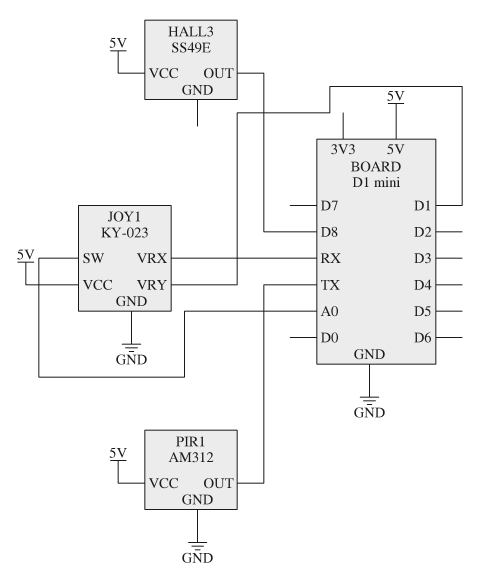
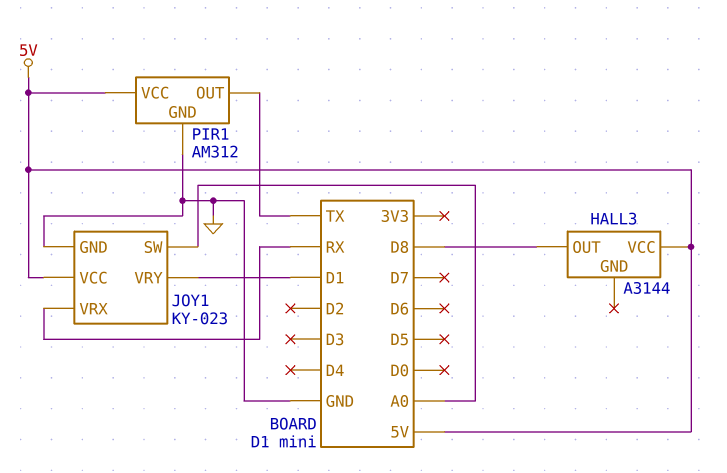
HALL3: SS49E -> A3144

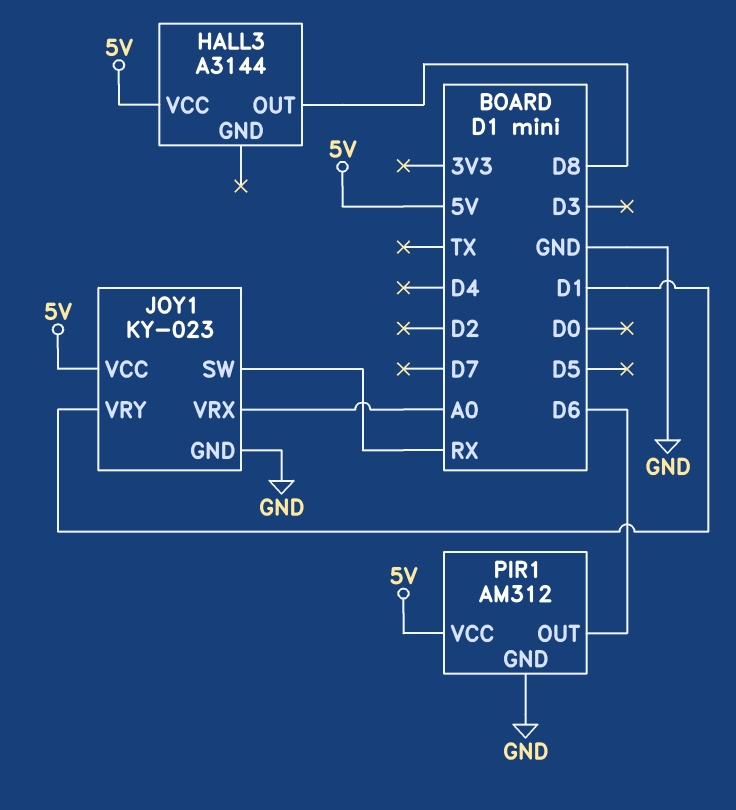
JOY1 pin SW: A0 -> RX
JOY1 pin VRX: RX -> A0
PIR1 pin OUT: TX -> D6

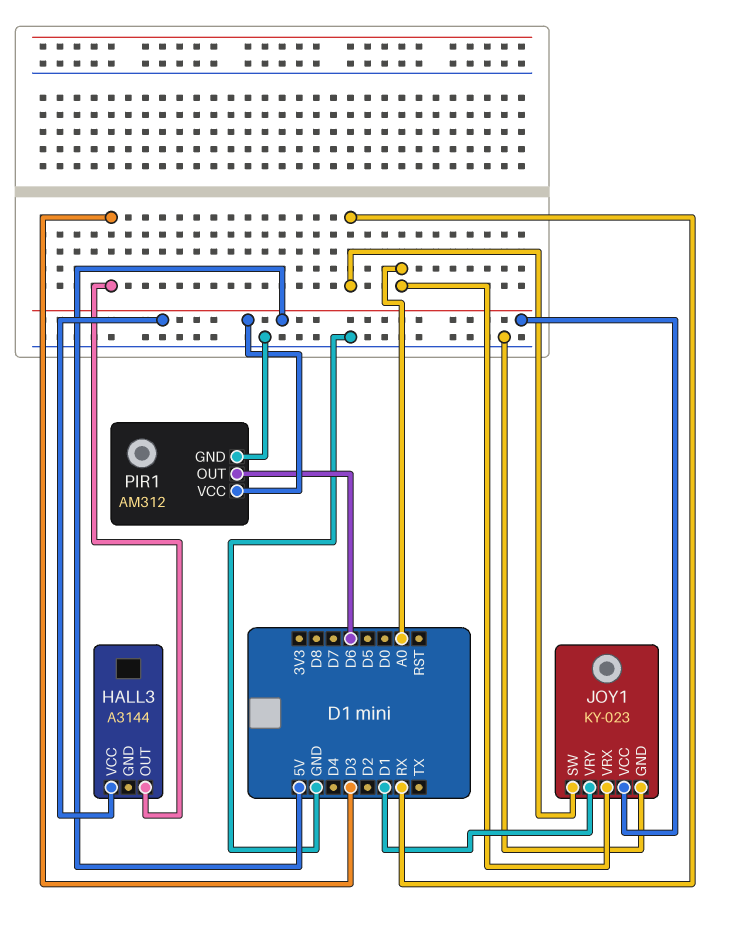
HALL3 pin OUT: D8 -> D3

